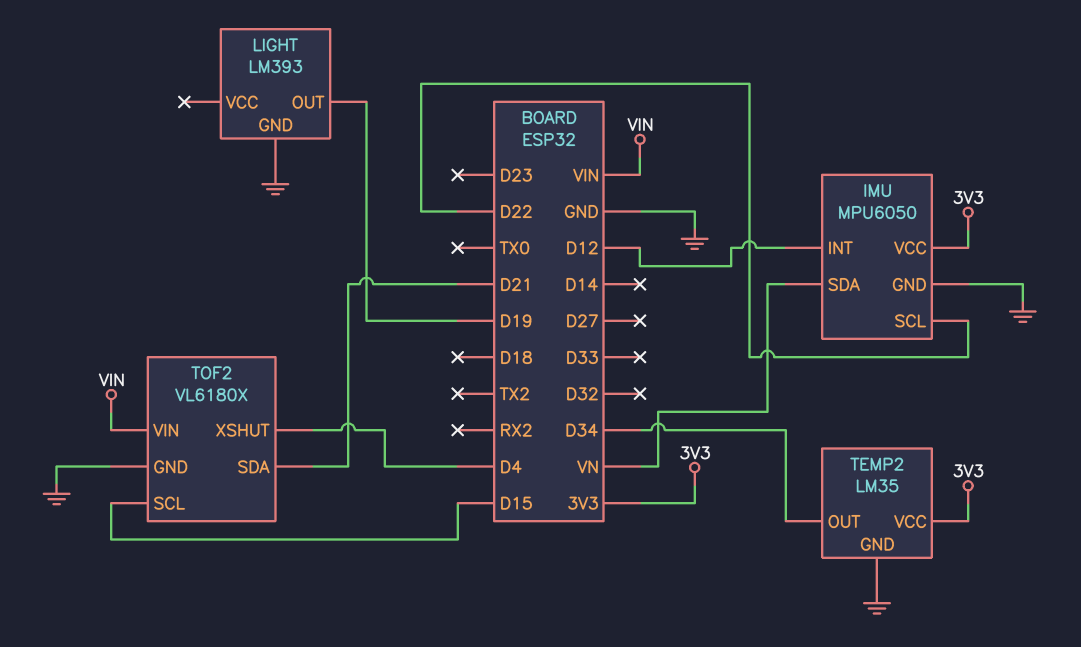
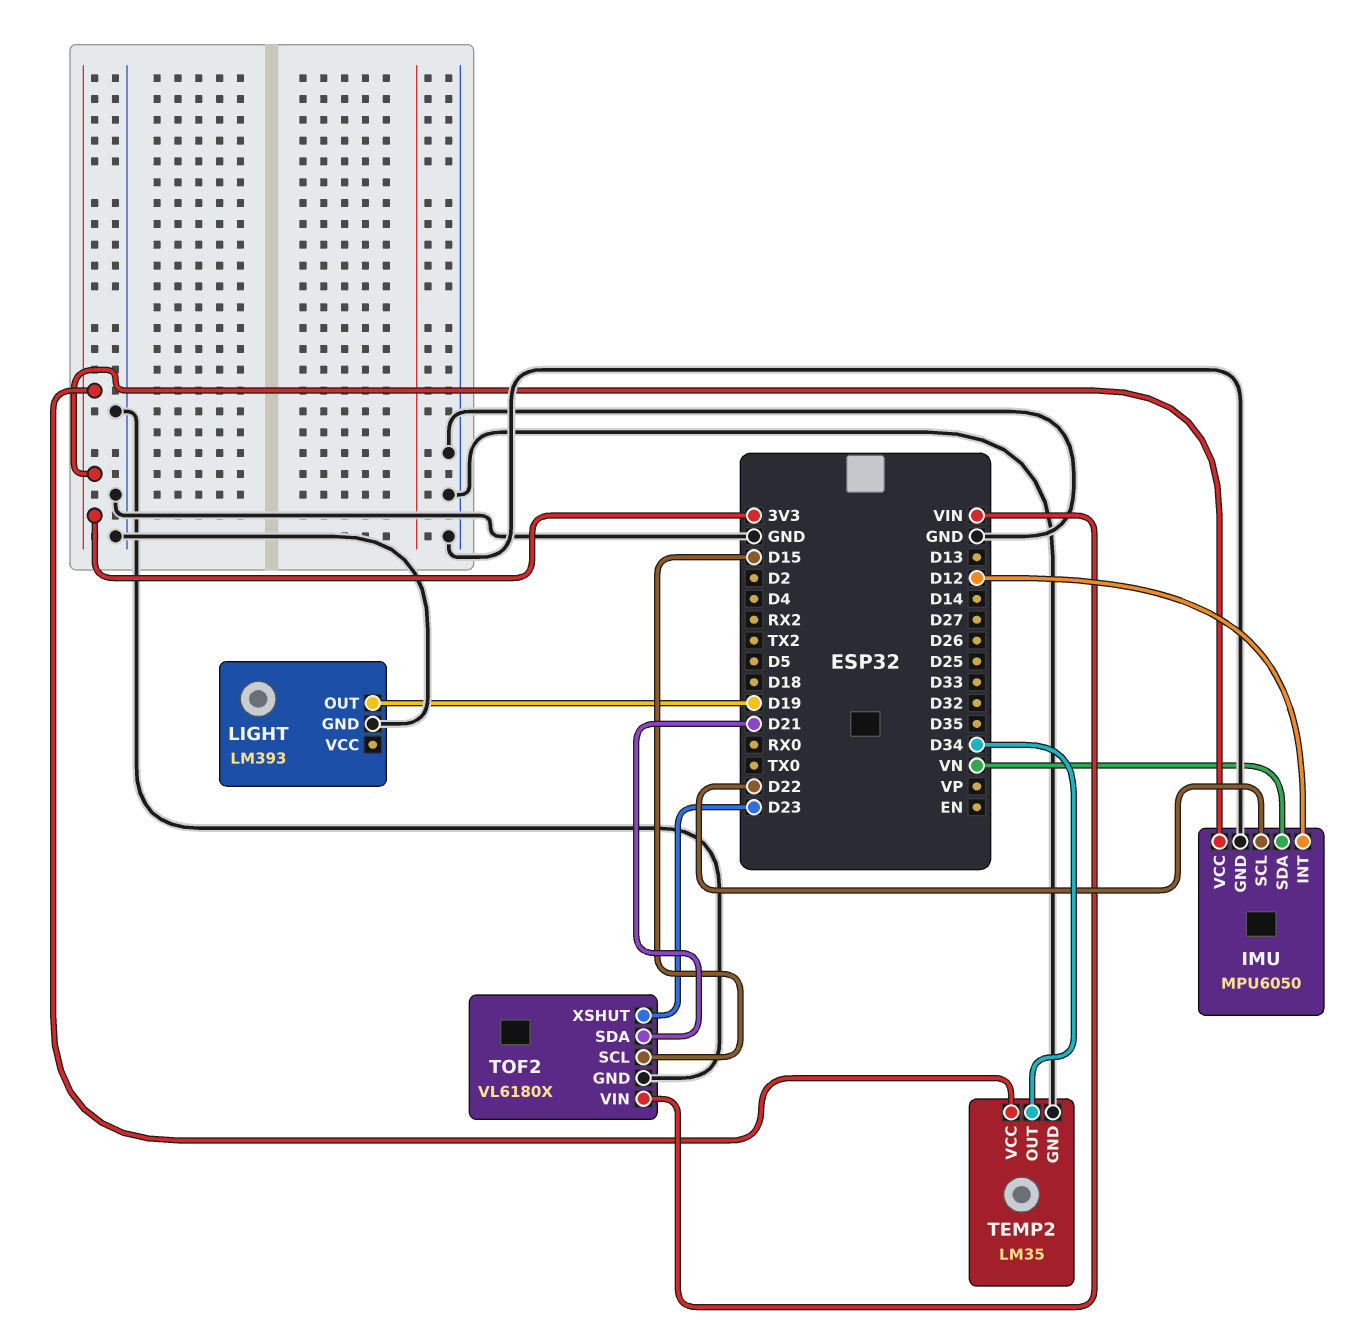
TOF2 pin XSHUT: D4 -> D23

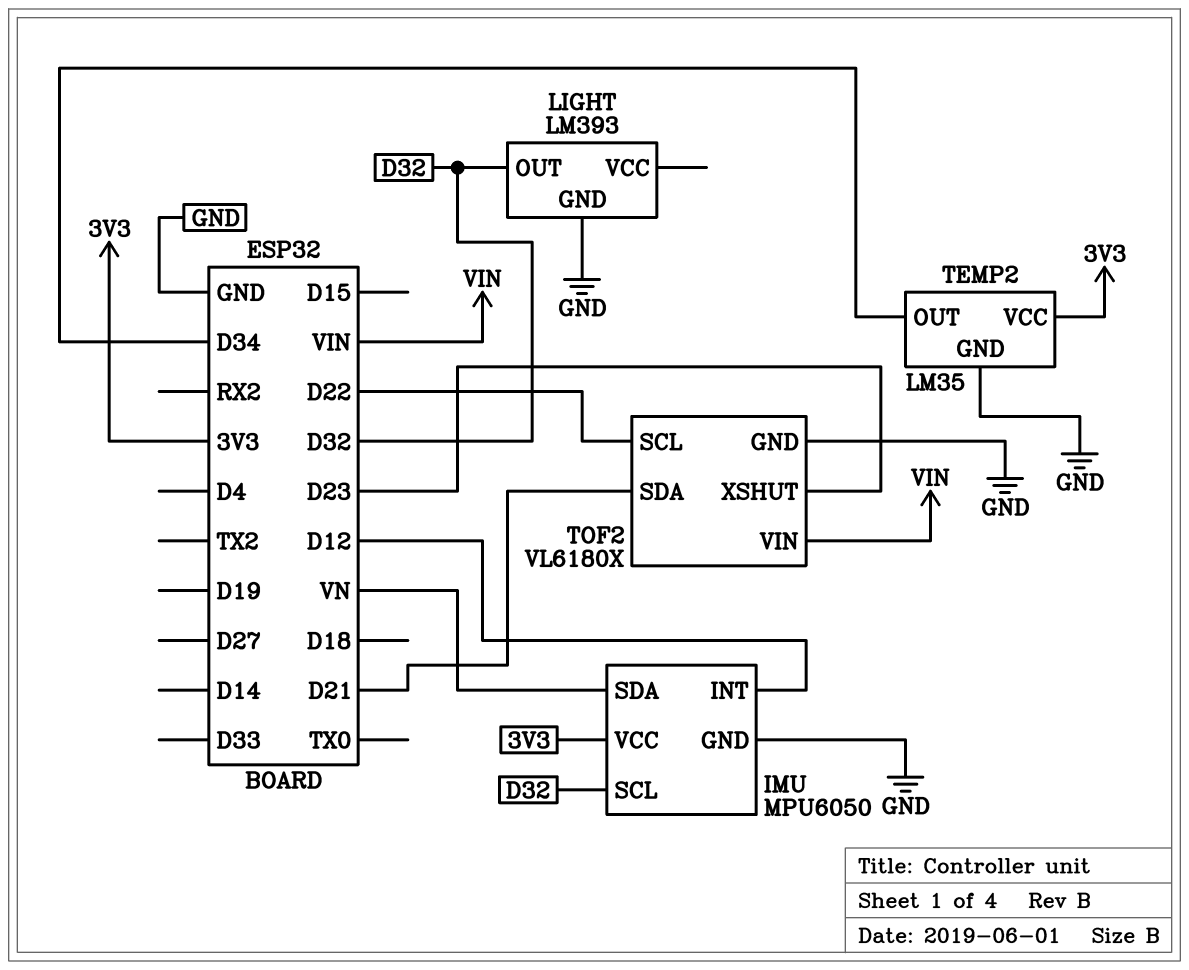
IMU pin SCL: D22 -> D32
LIGHT pin OUT: D19 -> D32
TOF2 pin SCL: D15 -> D22

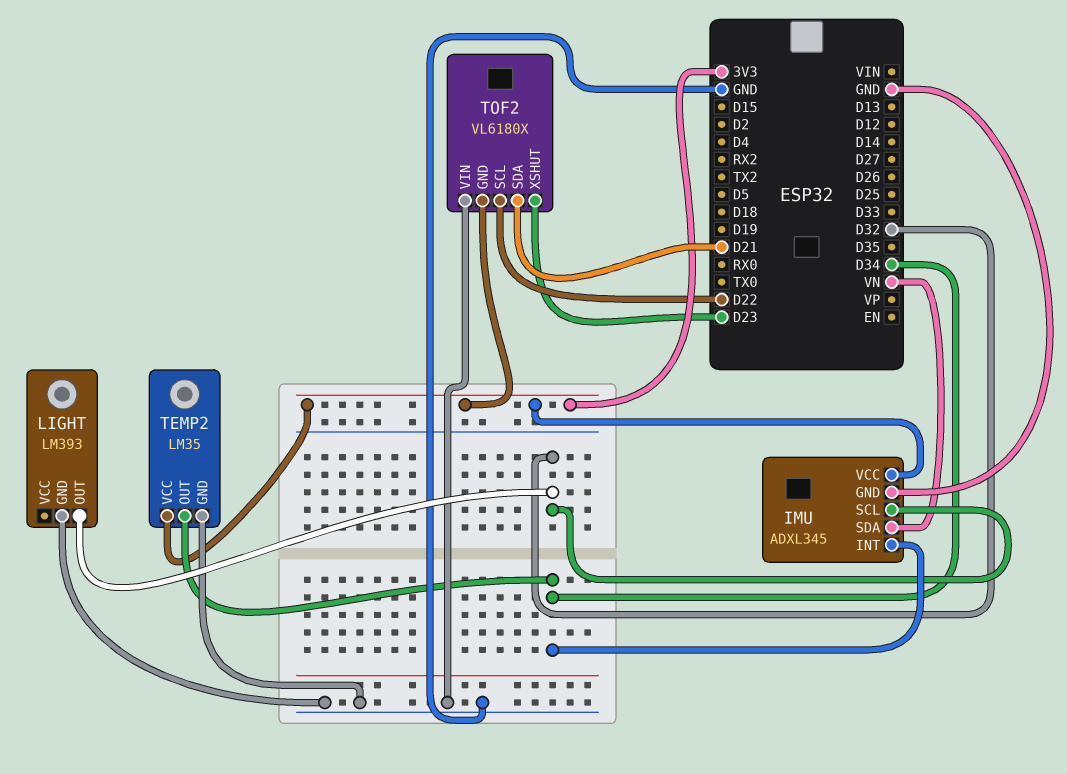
IMU: MPU6050 -> ADXL345
IMU pin INT: D12 -> D34
TOF2 pin GND: GND -> 3V3
TOF2 pin VIN: VIN -> GND

